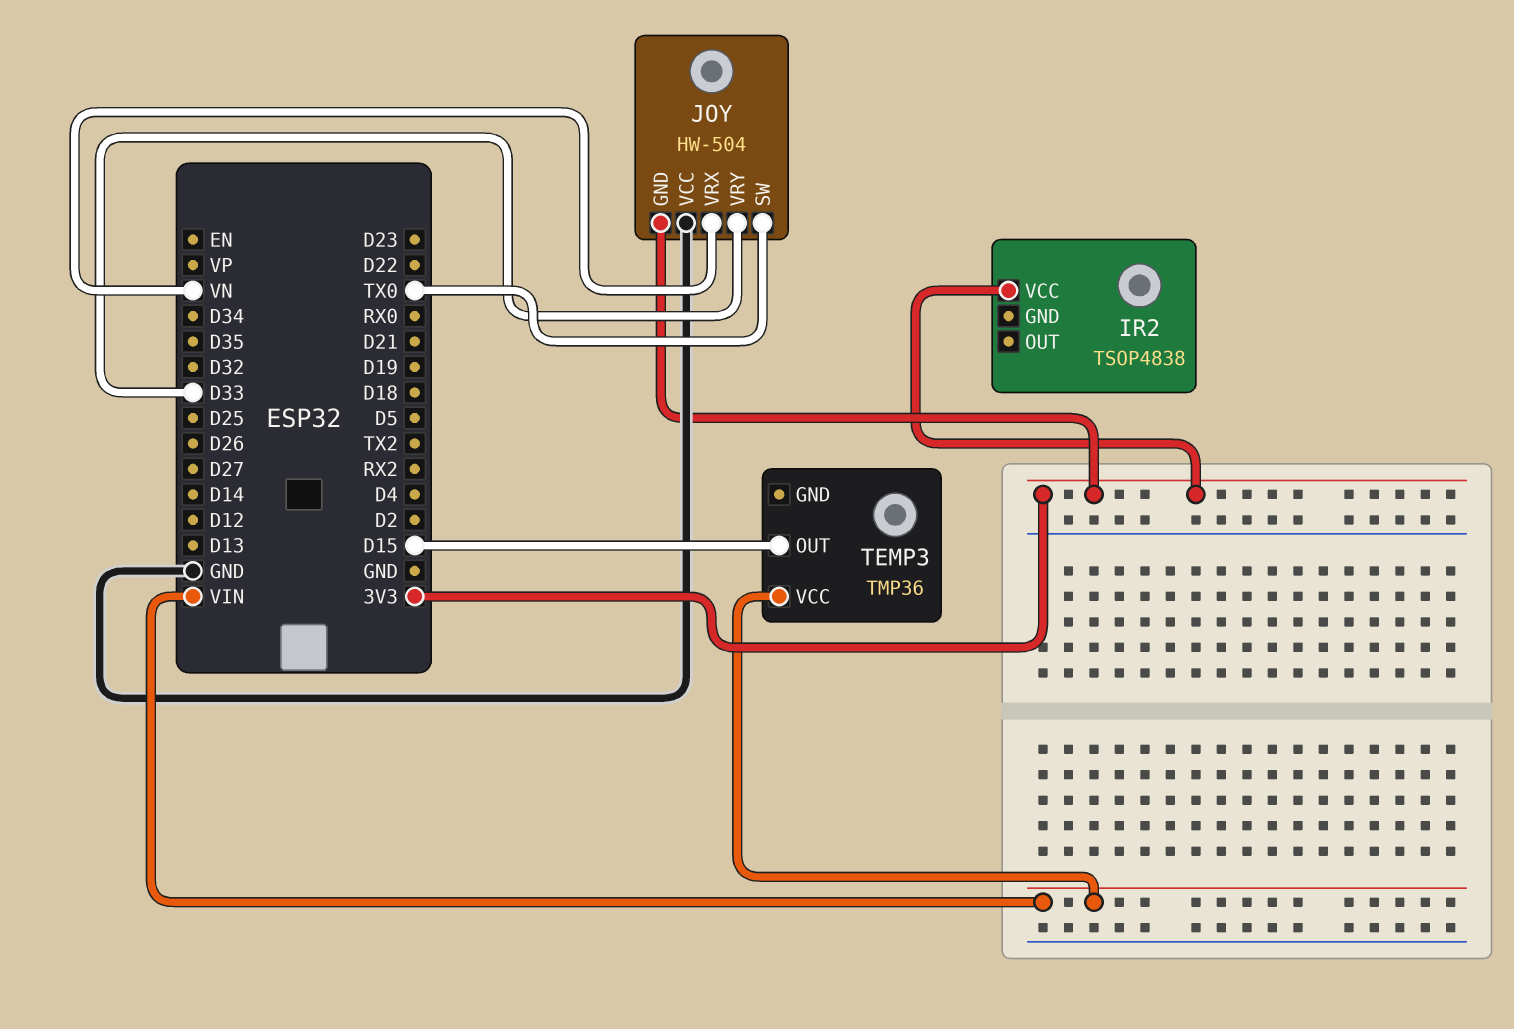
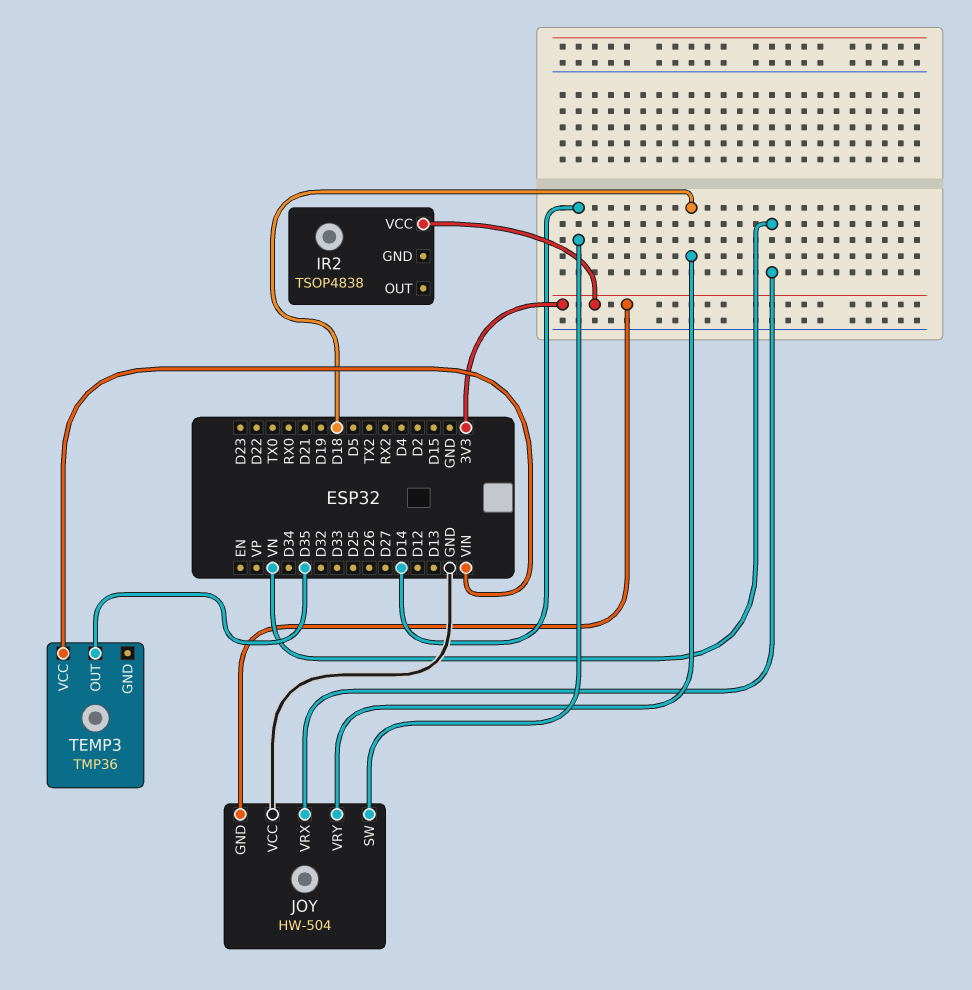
JOY pin SW: TX0 -> D14
JOY pin VRY: D33 -> D18
TEMP3 pin OUT: D15 -> D35

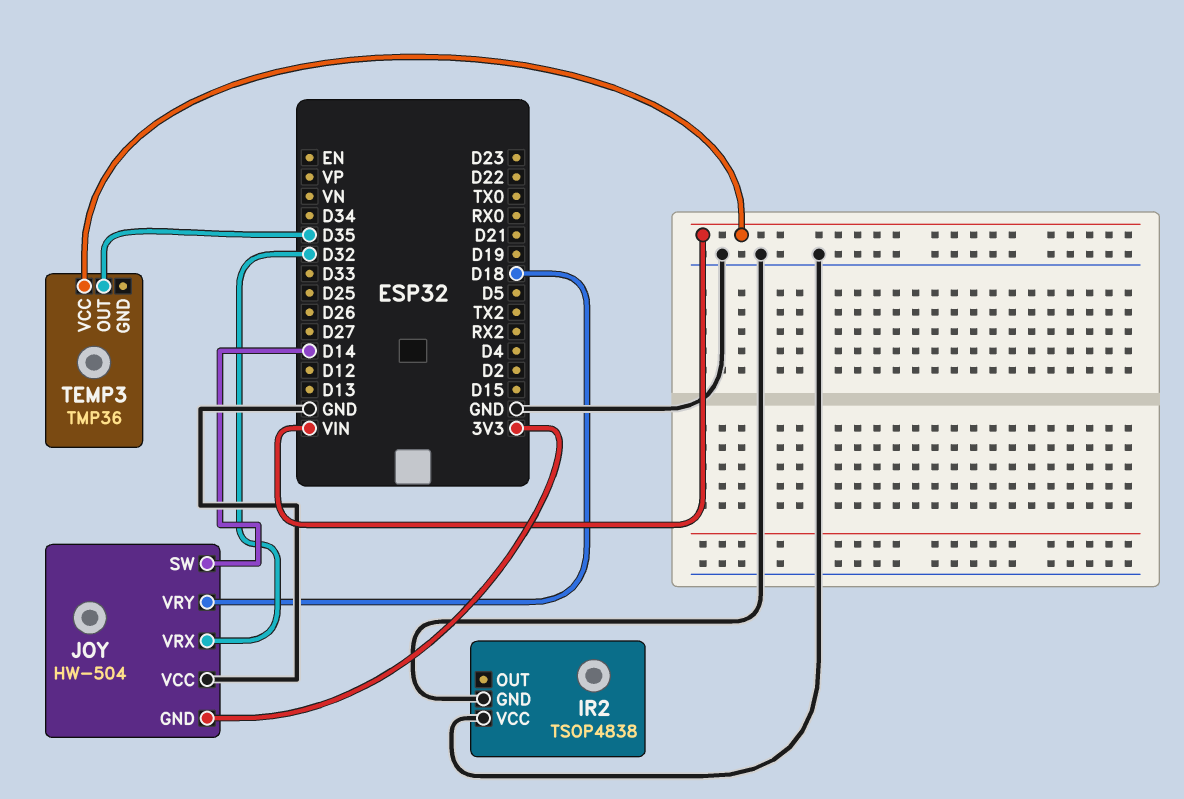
IR2 pin GND: none -> GND
IR2 pin VCC: 3V3 -> GND
JOY pin VRX: VN -> D32

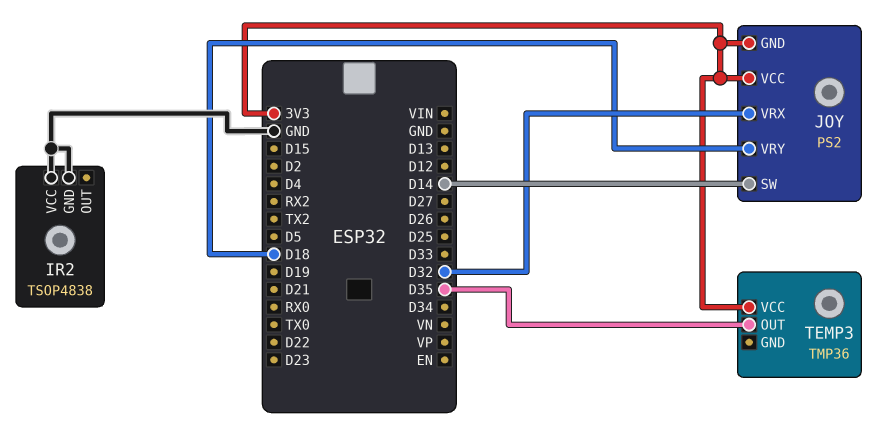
JOY: HW-504 -> PS2
JOY pin VCC: GND -> 3V3
TEMP3 pin VCC: VIN -> 3V3

